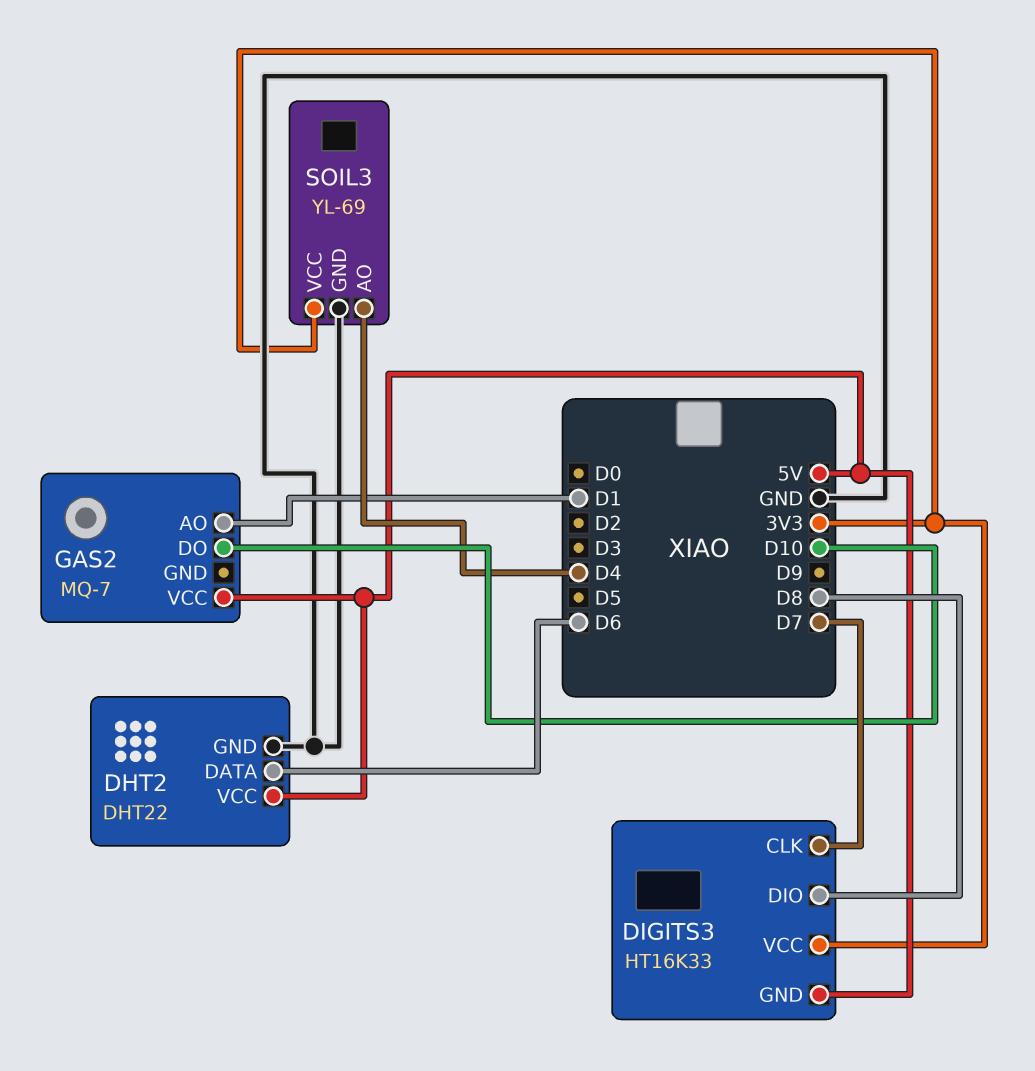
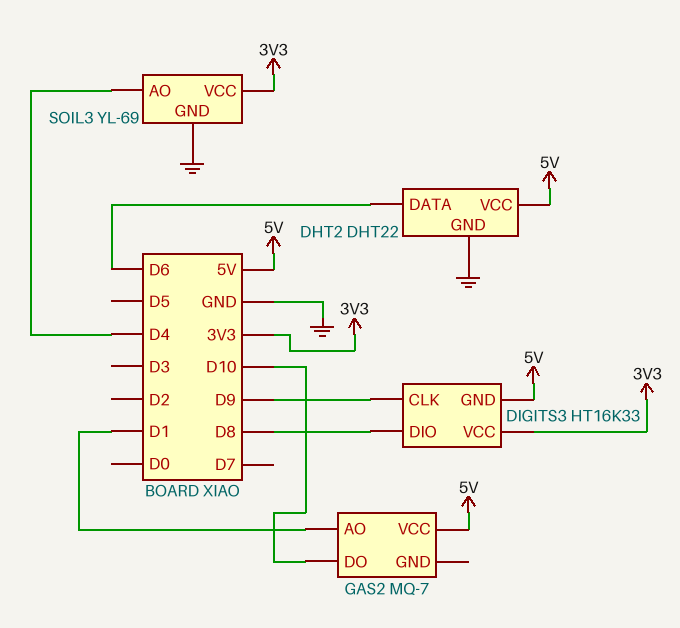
DIGITS3 pin CLK: D7 -> D9

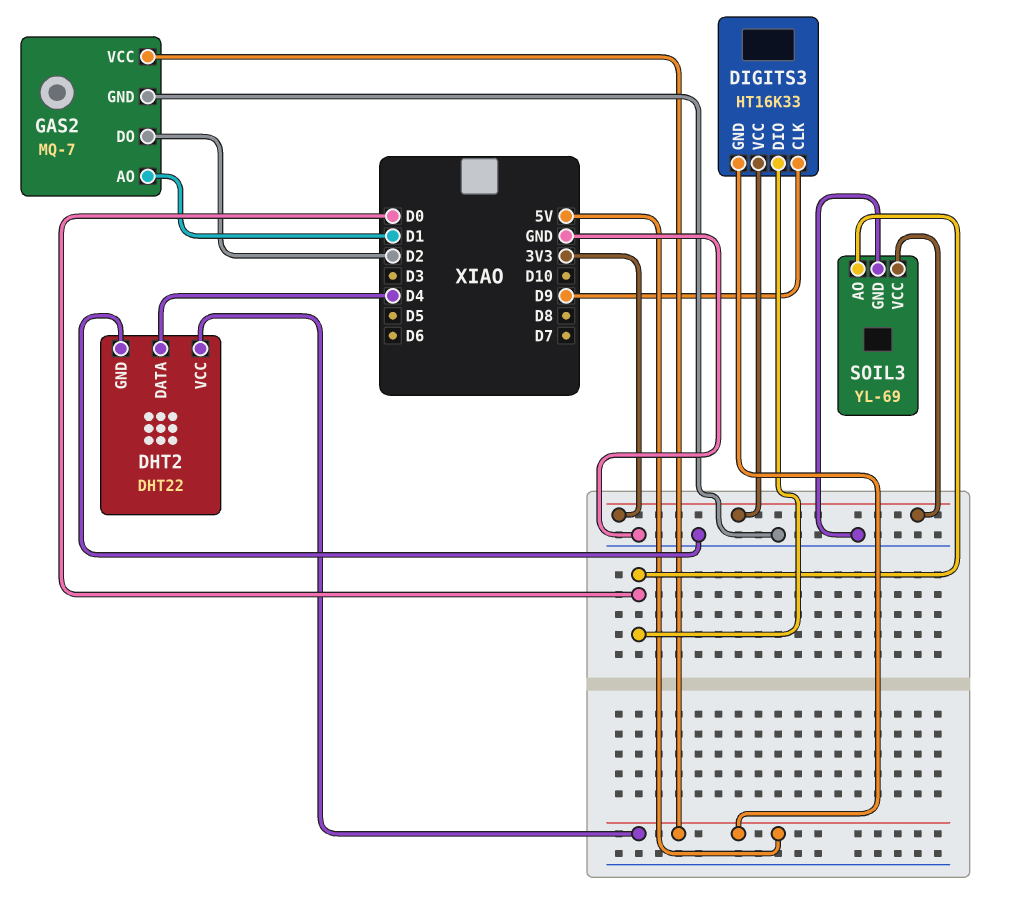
DHT2 pin DATA: D6 -> D4
DIGITS3 pin DIO: D8 -> D0
GAS2 pin DO: D10 -> D2
GAS2 pin GND: none -> GND
SOIL3 pin AO: D4 -> D0

